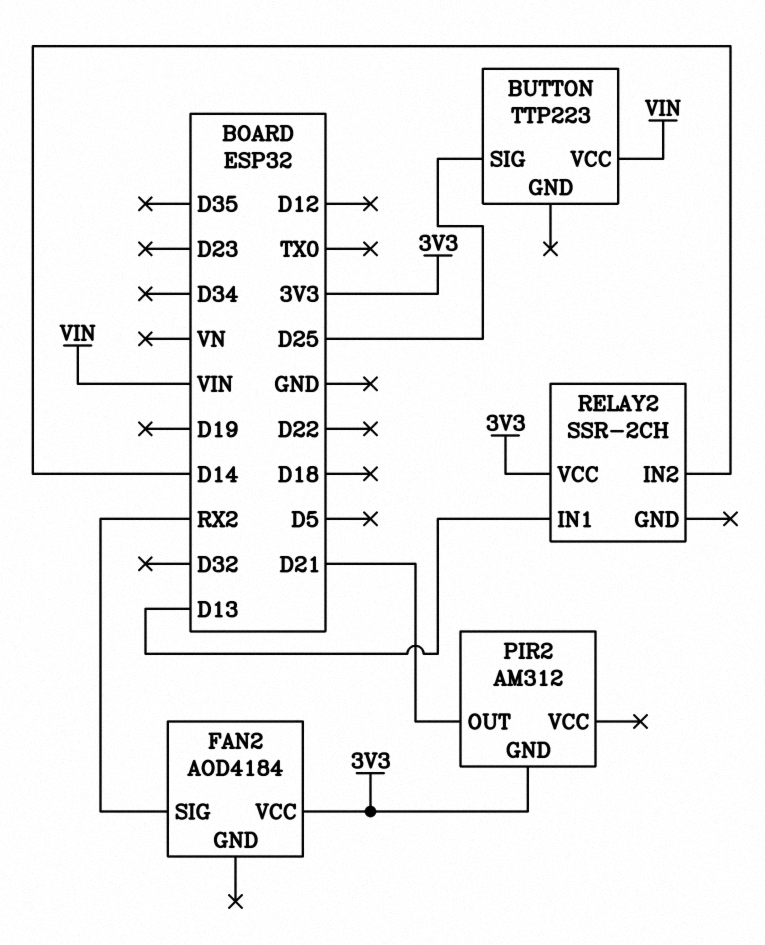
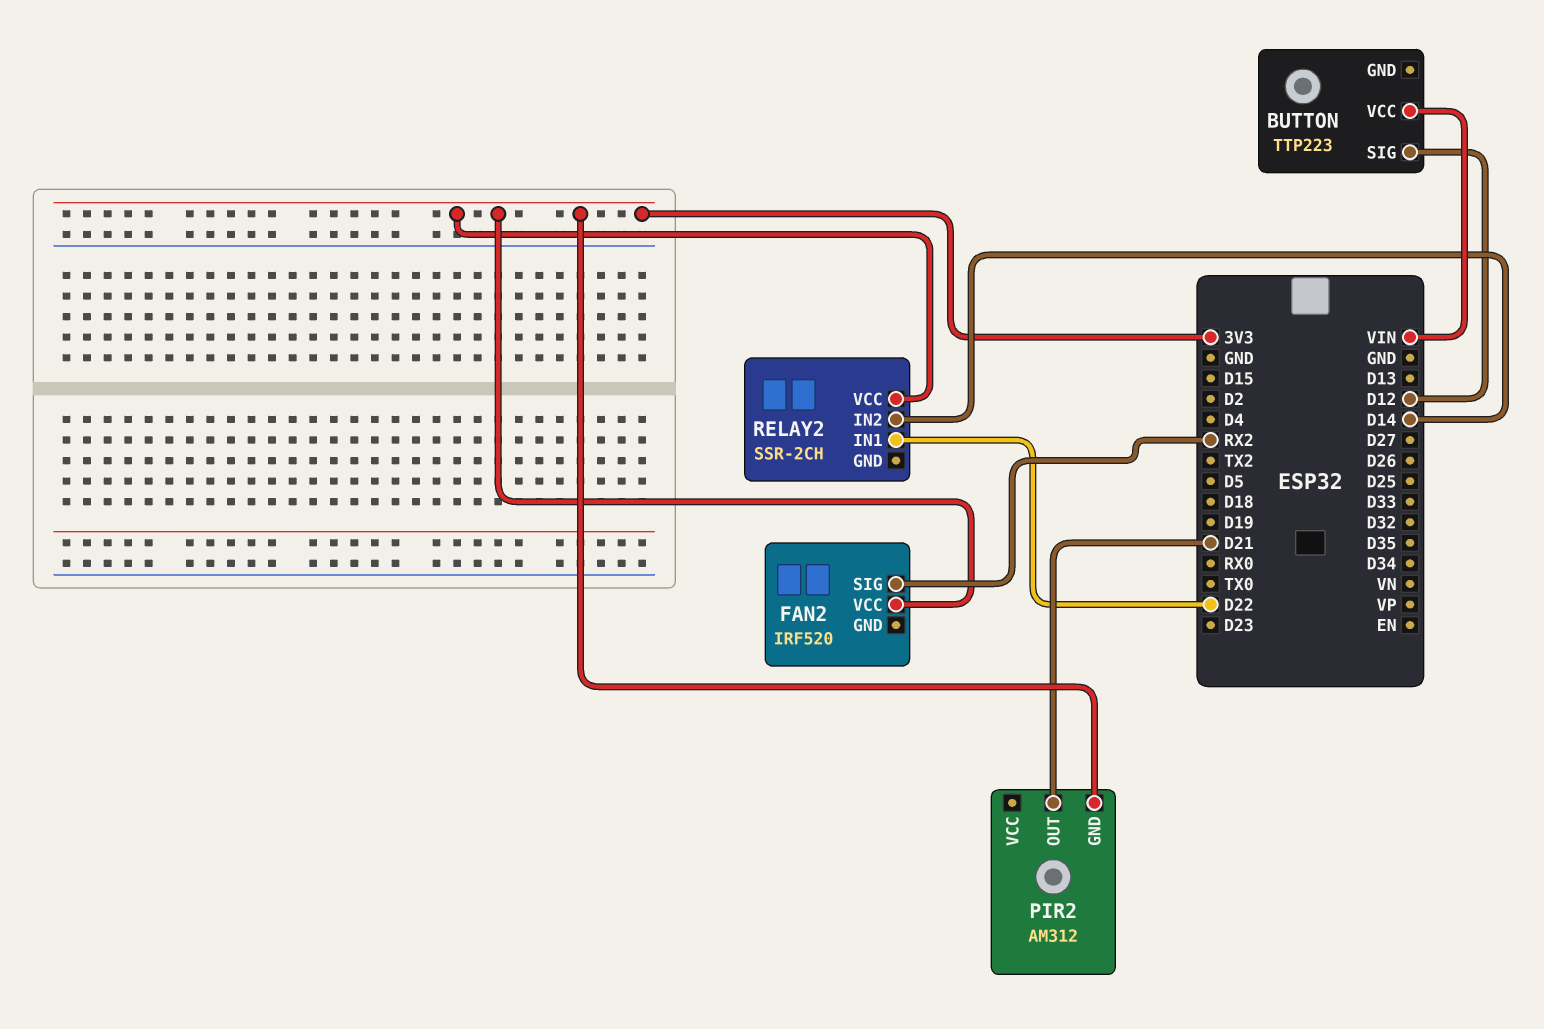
BUTTON pin SIG: D25 -> D12
FAN2: AOD4184 -> IRF520
RELAY2 pin IN1: D13 -> D22

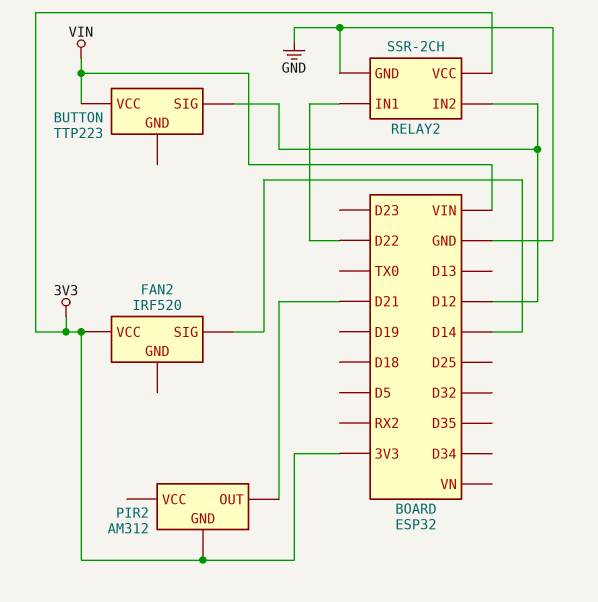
FAN2 pin SIG: RX2 -> D14
RELAY2 pin GND: none -> GND
RELAY2 pin IN2: D14 -> D12

